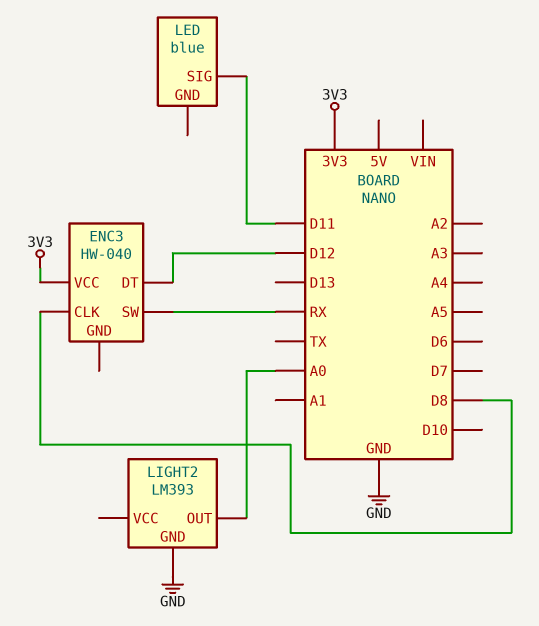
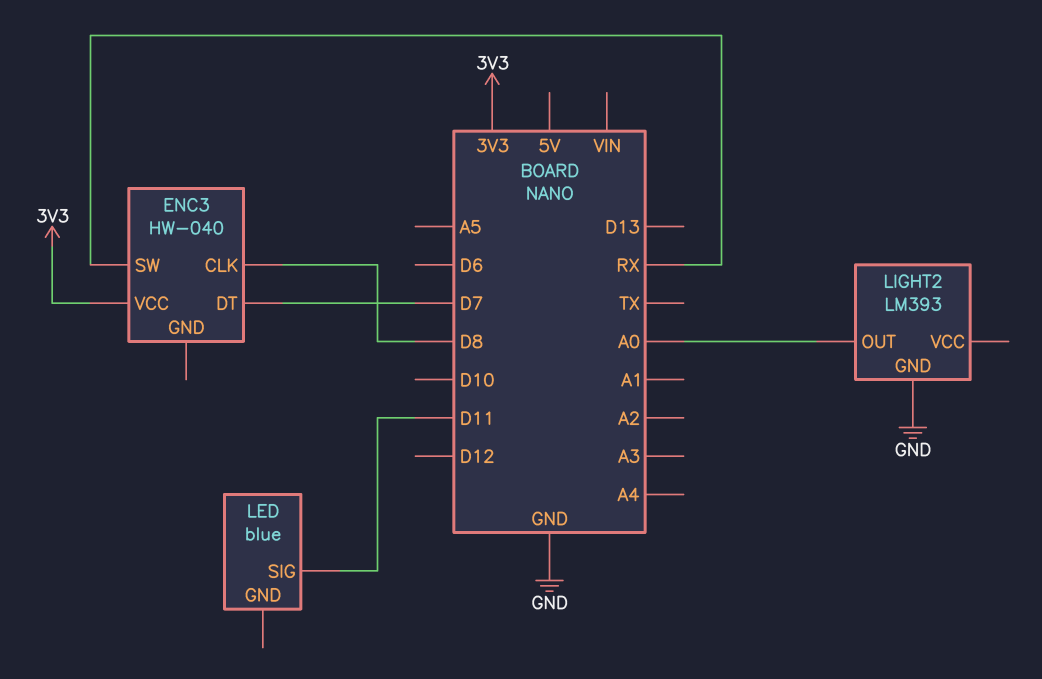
ENC3 pin DT: D12 -> D7

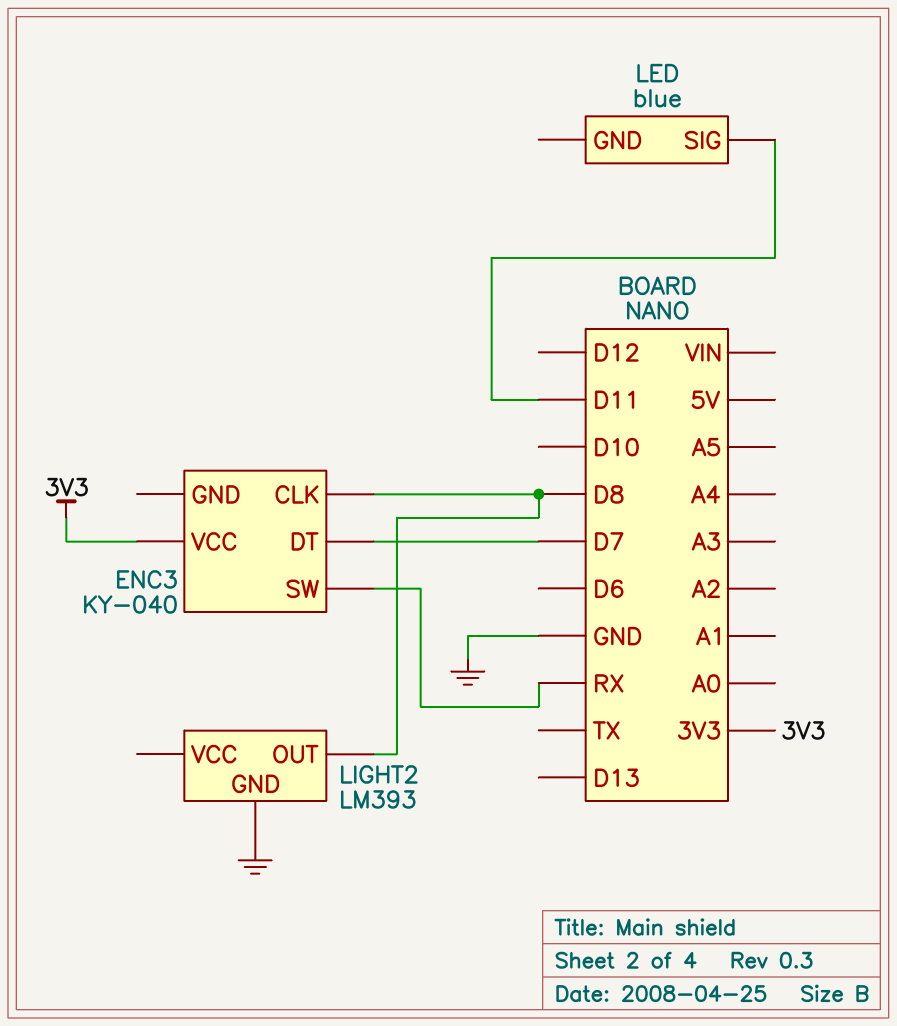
ENC3: HW-040 -> KY-040
LIGHT2 pin OUT: A0 -> D8

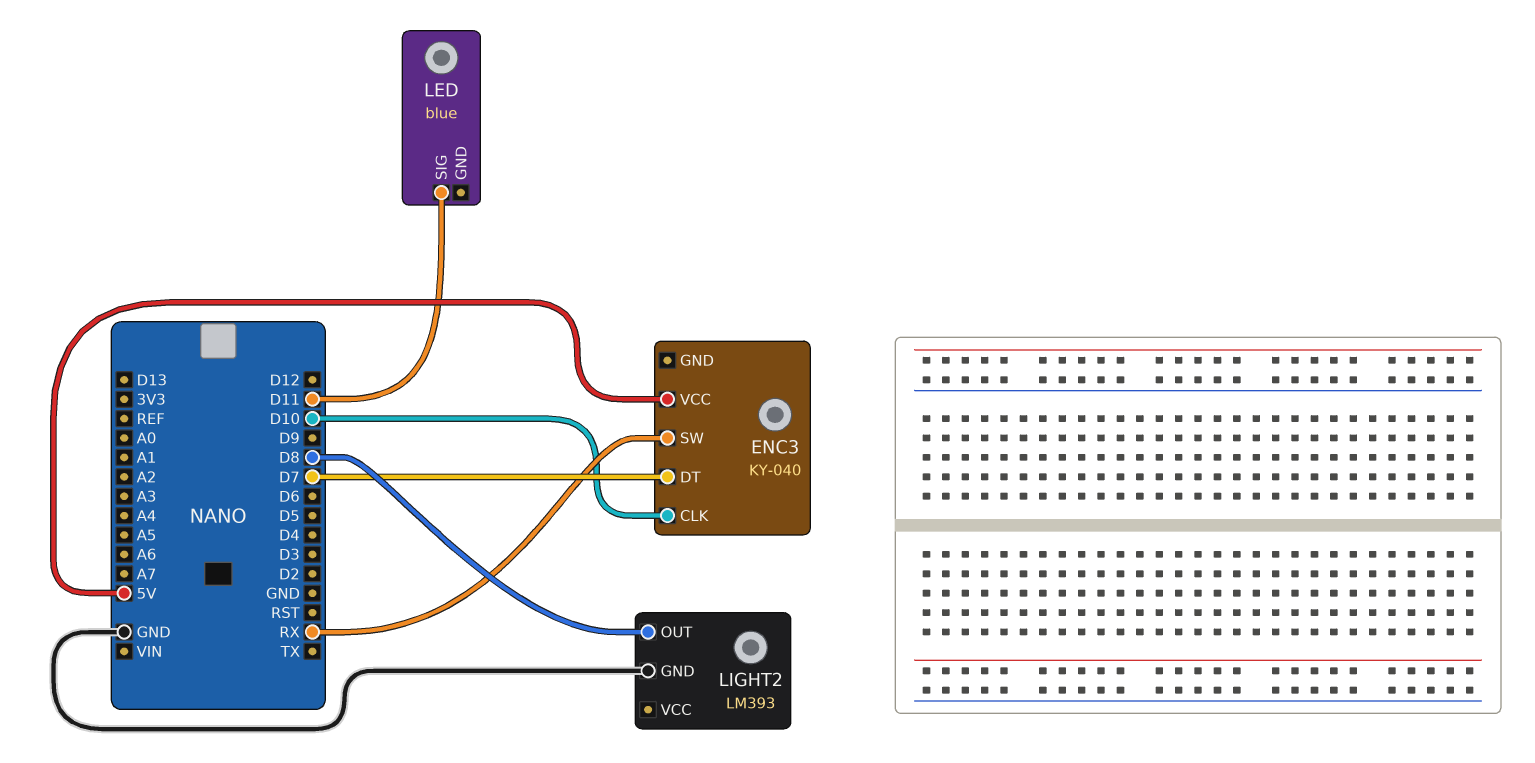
ENC3 pin CLK: D8 -> D10
ENC3 pin VCC: 3V3 -> 5V

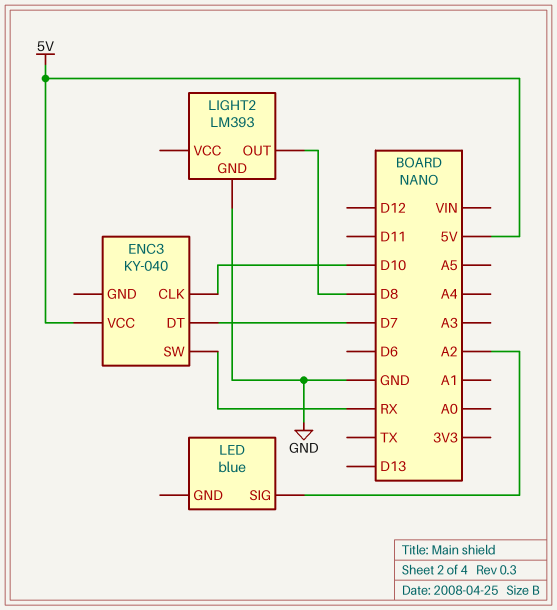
LED pin SIG: D11 -> A2

